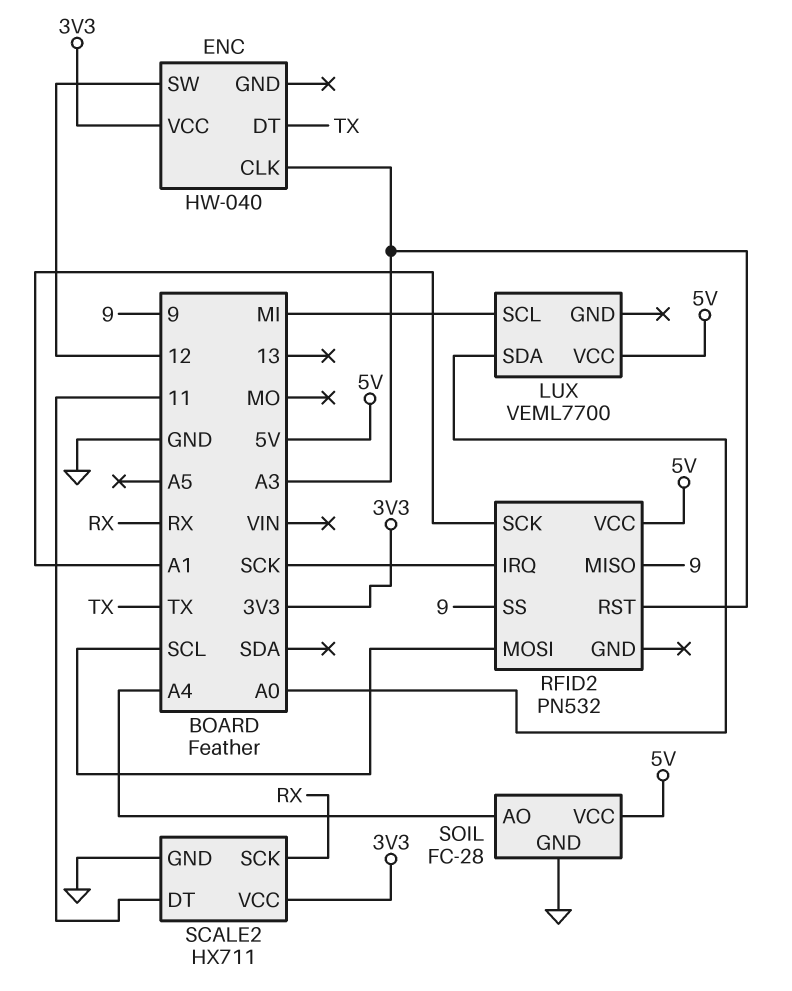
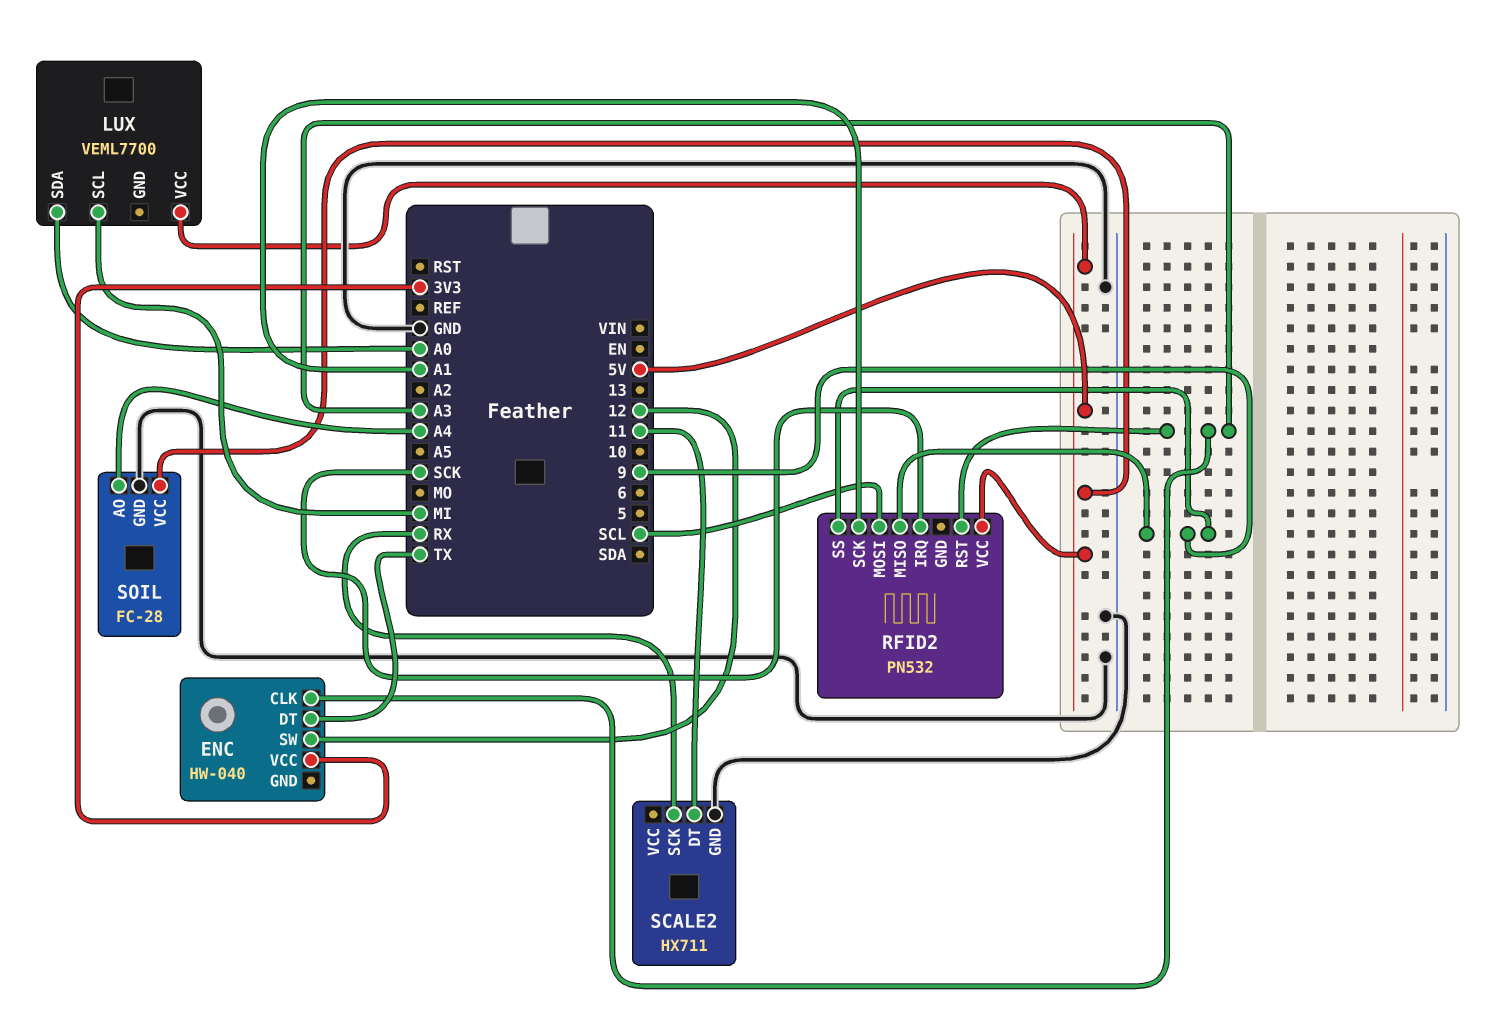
SCALE2 pin VCC: 3V3 -> none

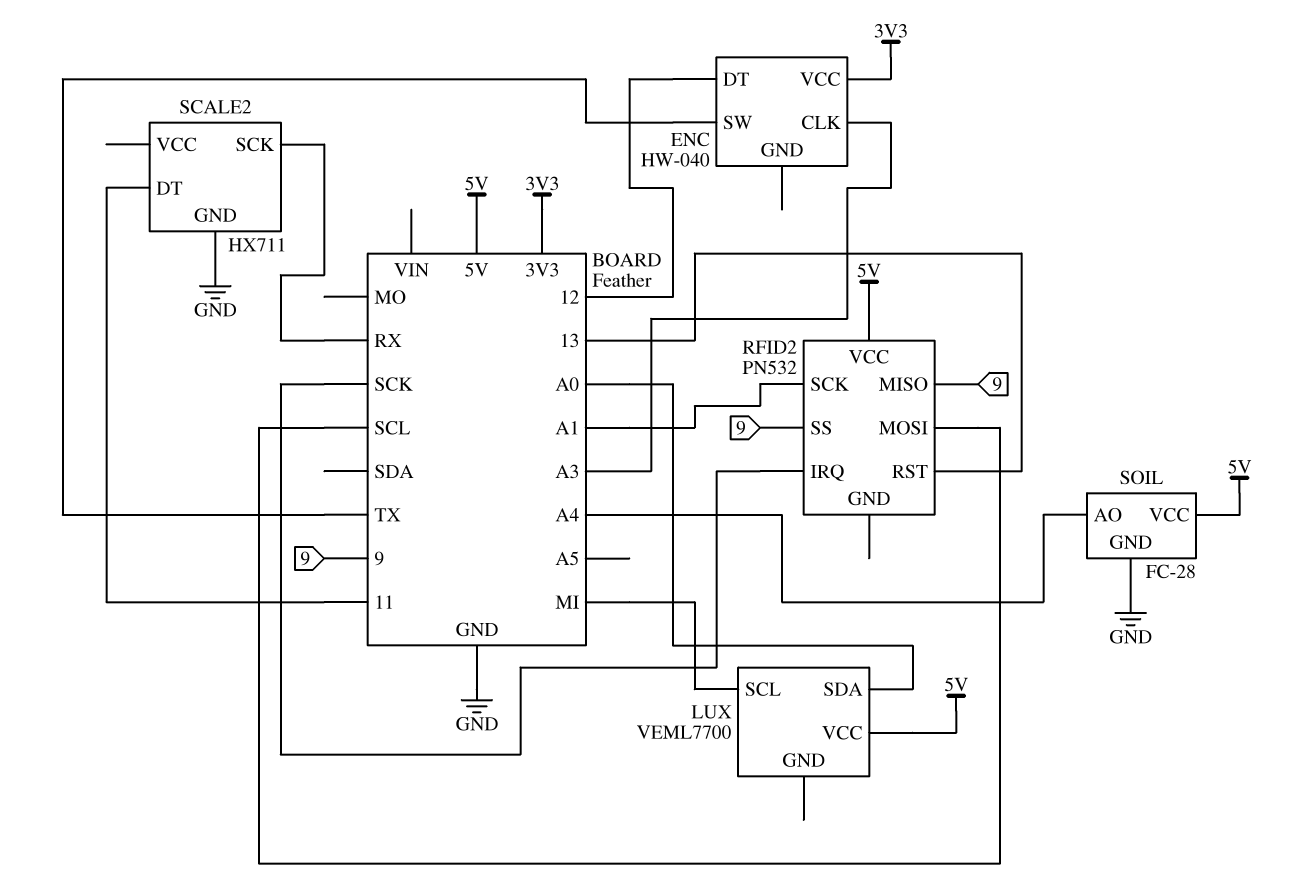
ENC pin DT: TX -> 12
ENC pin SW: 12 -> TX
RFID2 pin RST: A3 -> 13

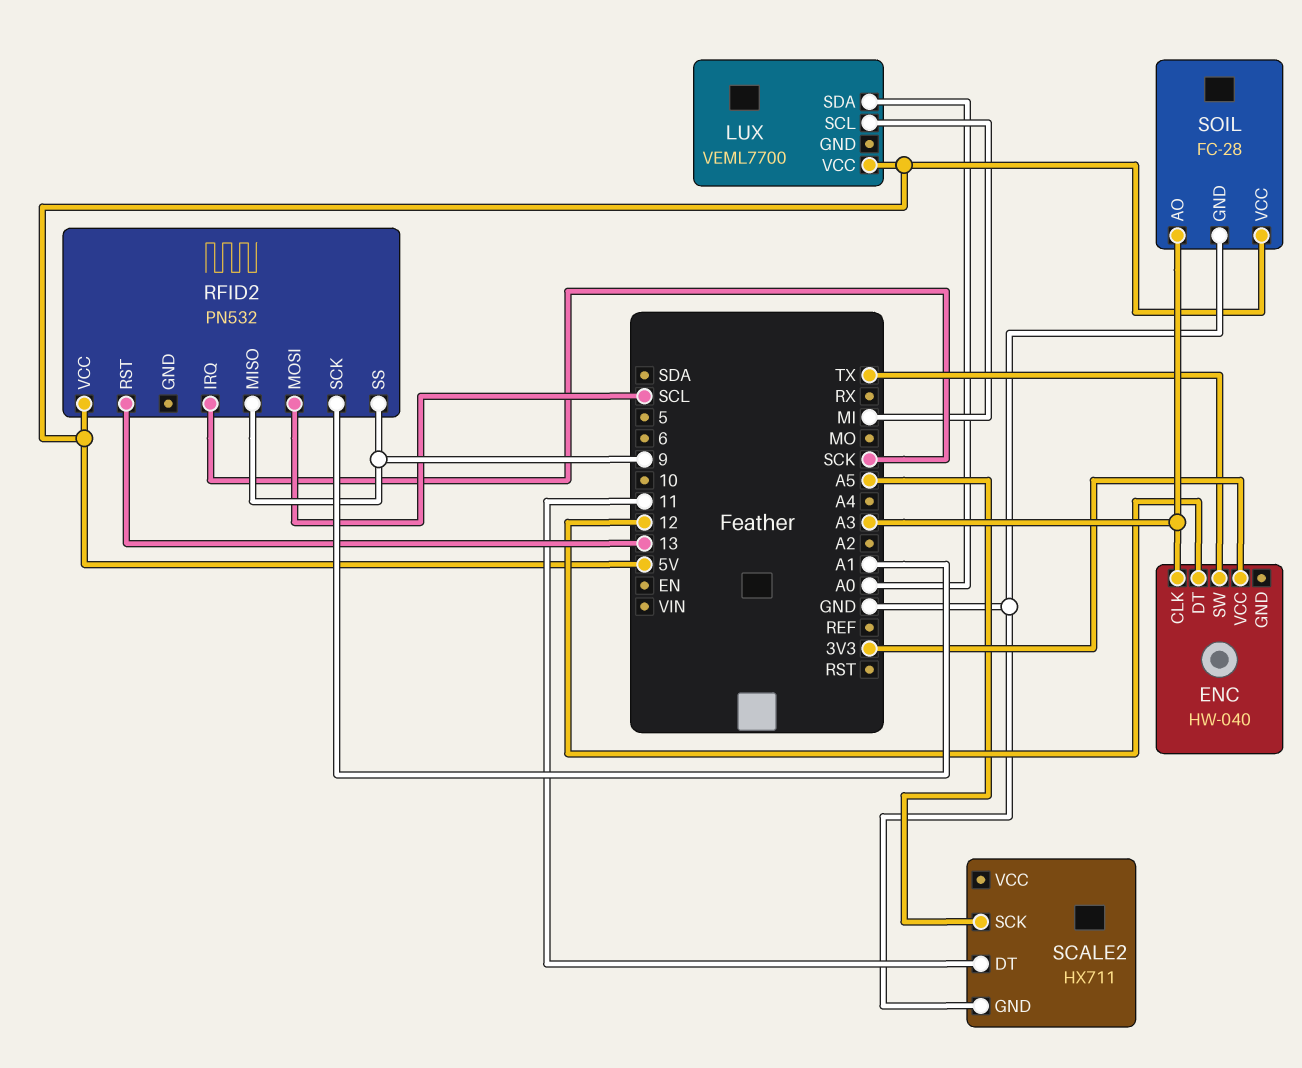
SCALE2 pin SCK: RX -> A5
SOIL pin AO: A4 -> A3

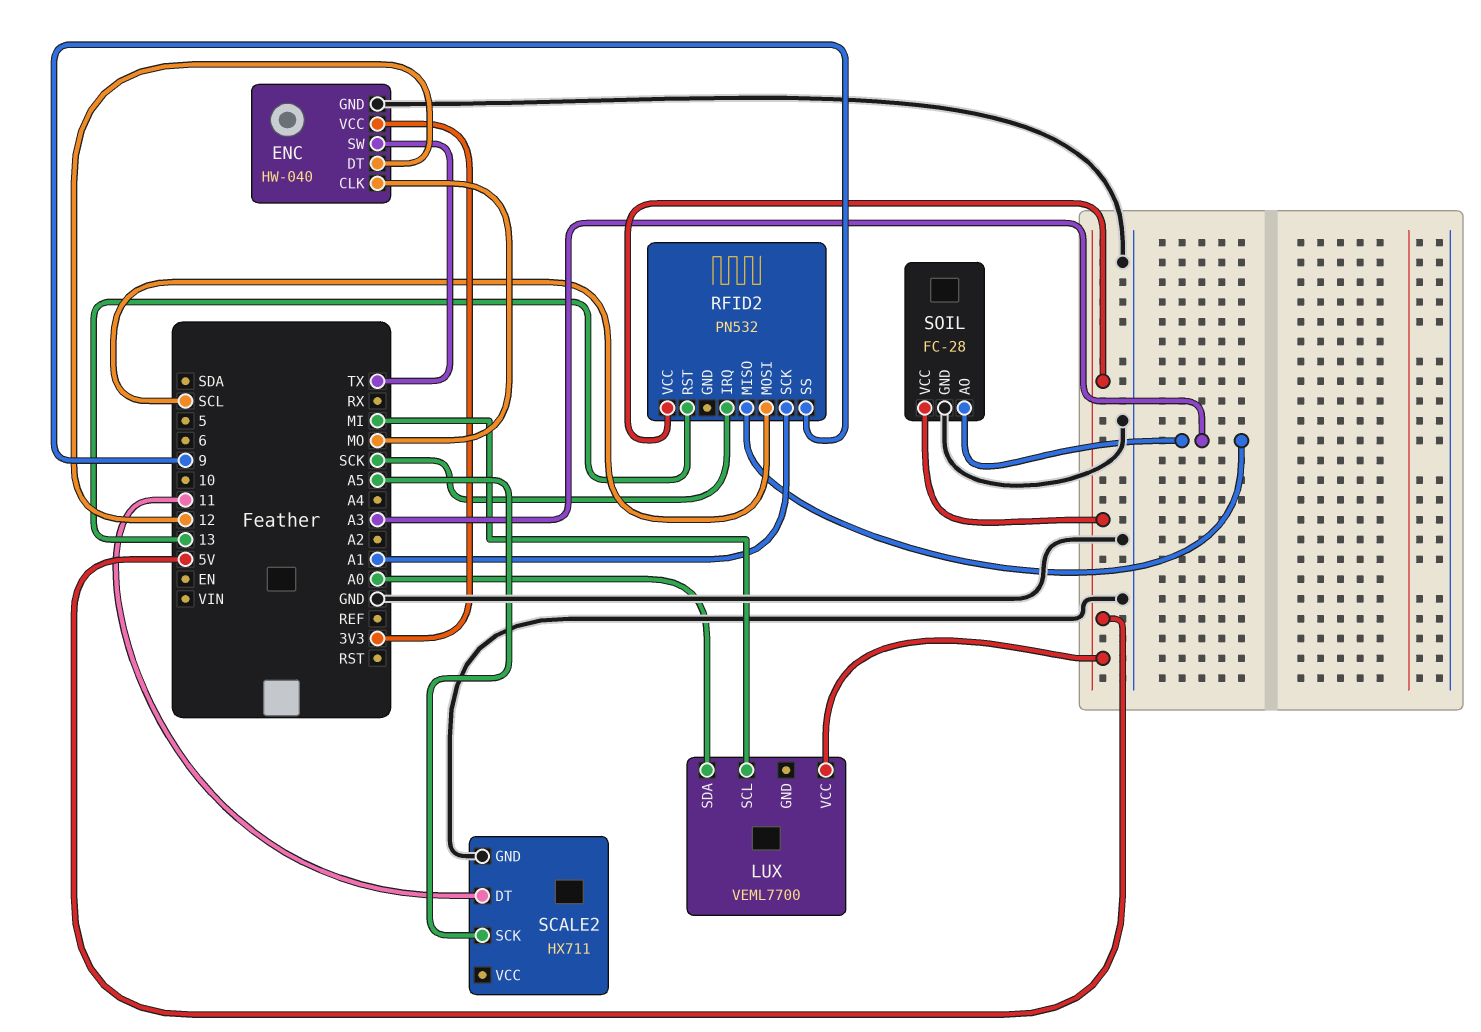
ENC pin CLK: A3 -> MO
ENC pin GND: none -> GND
RFID2 pin MISO: 9 -> A3

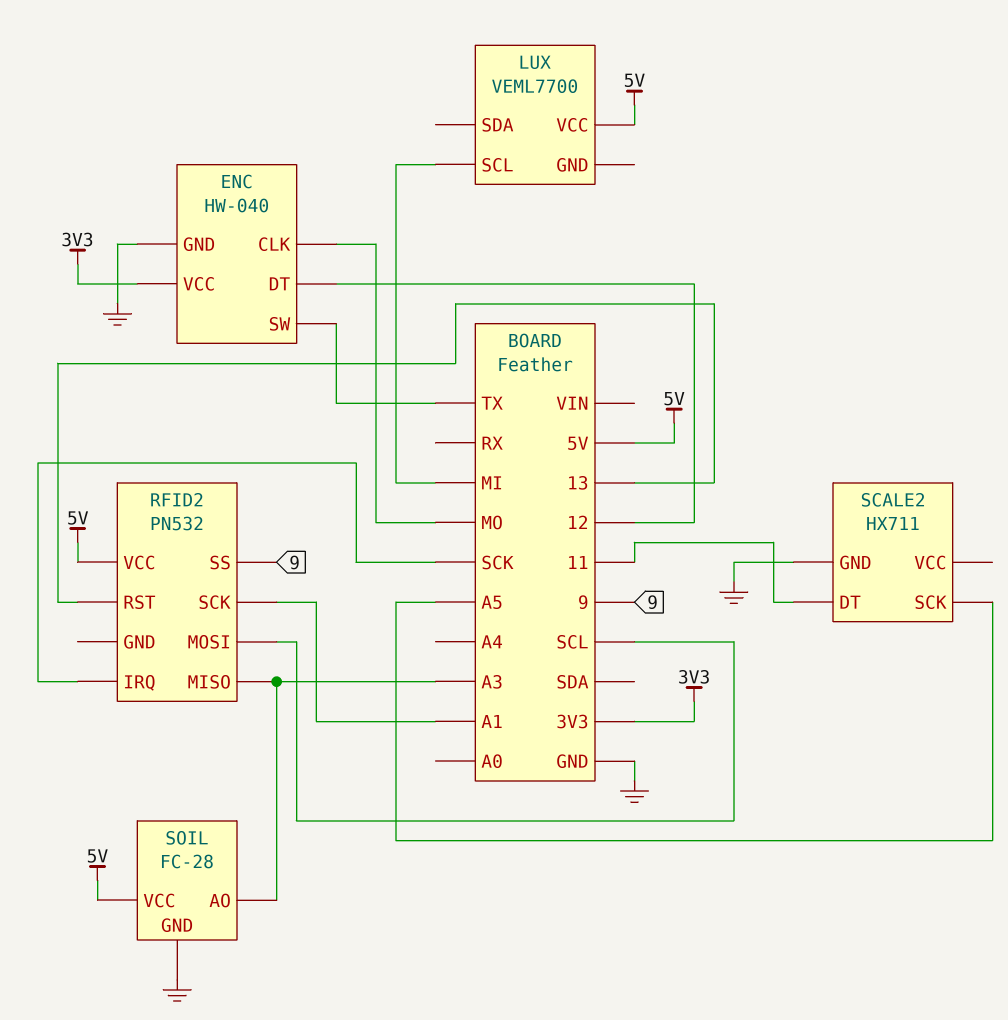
LUX pin SDA: A0 -> none

